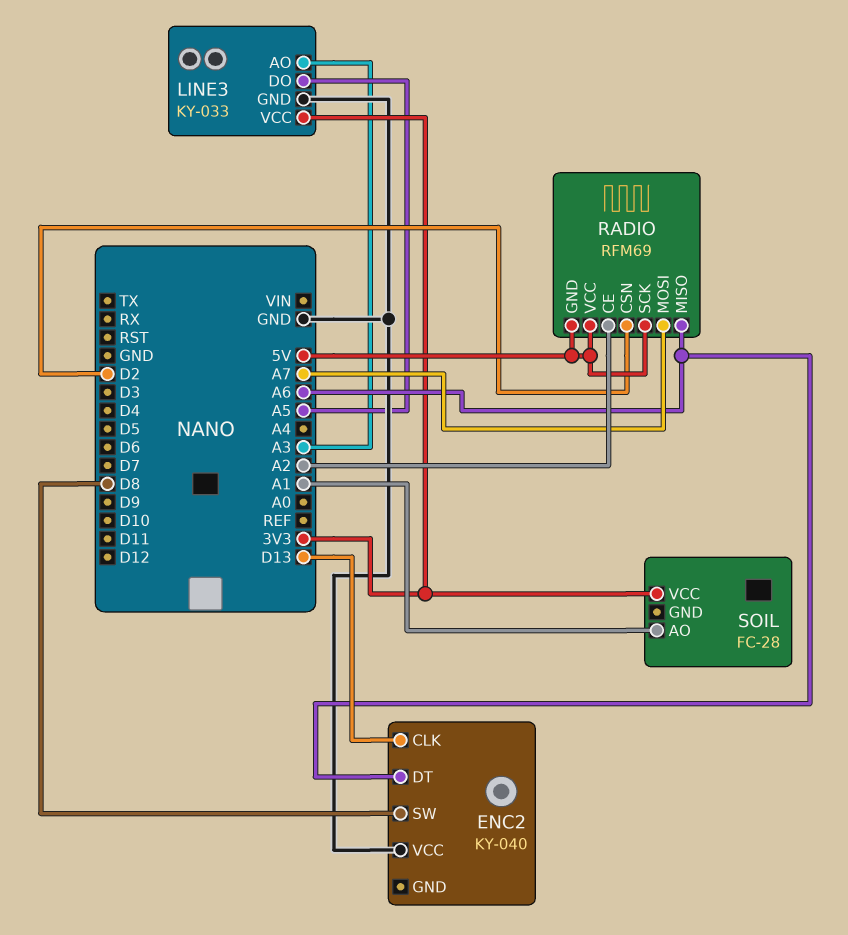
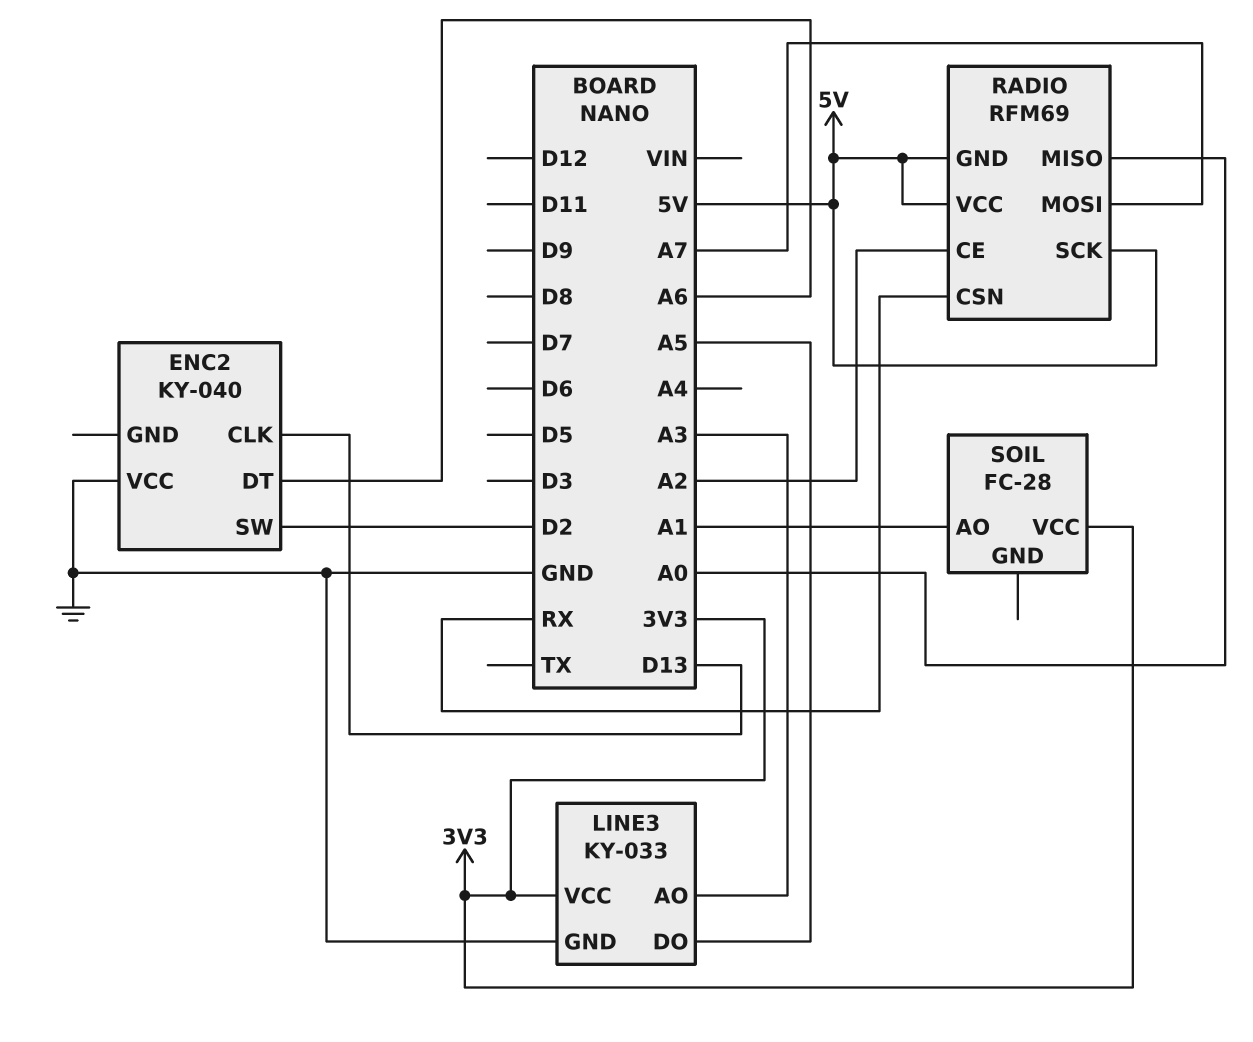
ENC2 pin SW: D8 -> D2
RADIO pin CSN: D2 -> RX
RADIO pin MISO: A6 -> A0

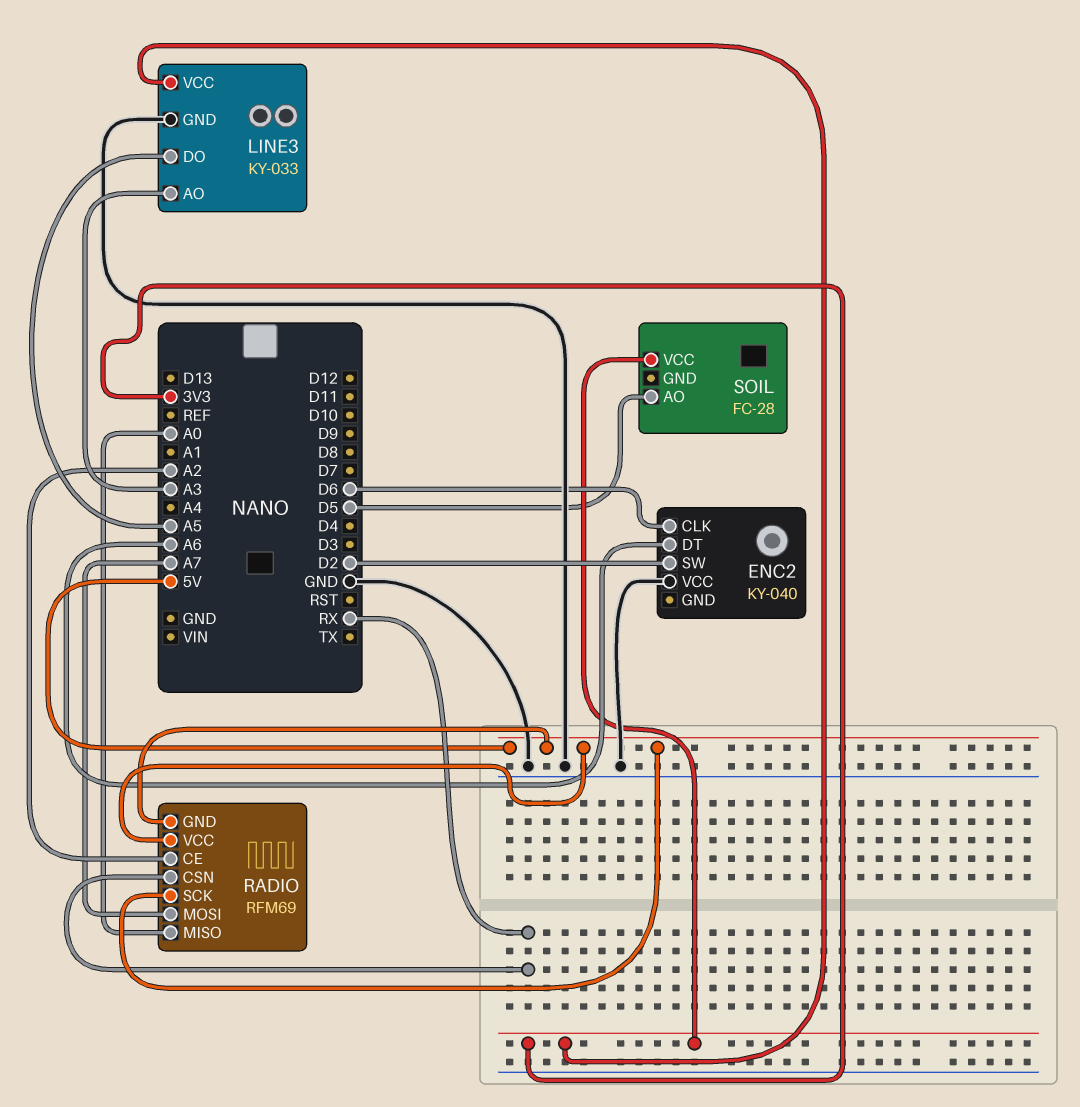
ENC2 pin CLK: D13 -> D6
SOIL pin AO: A1 -> D5

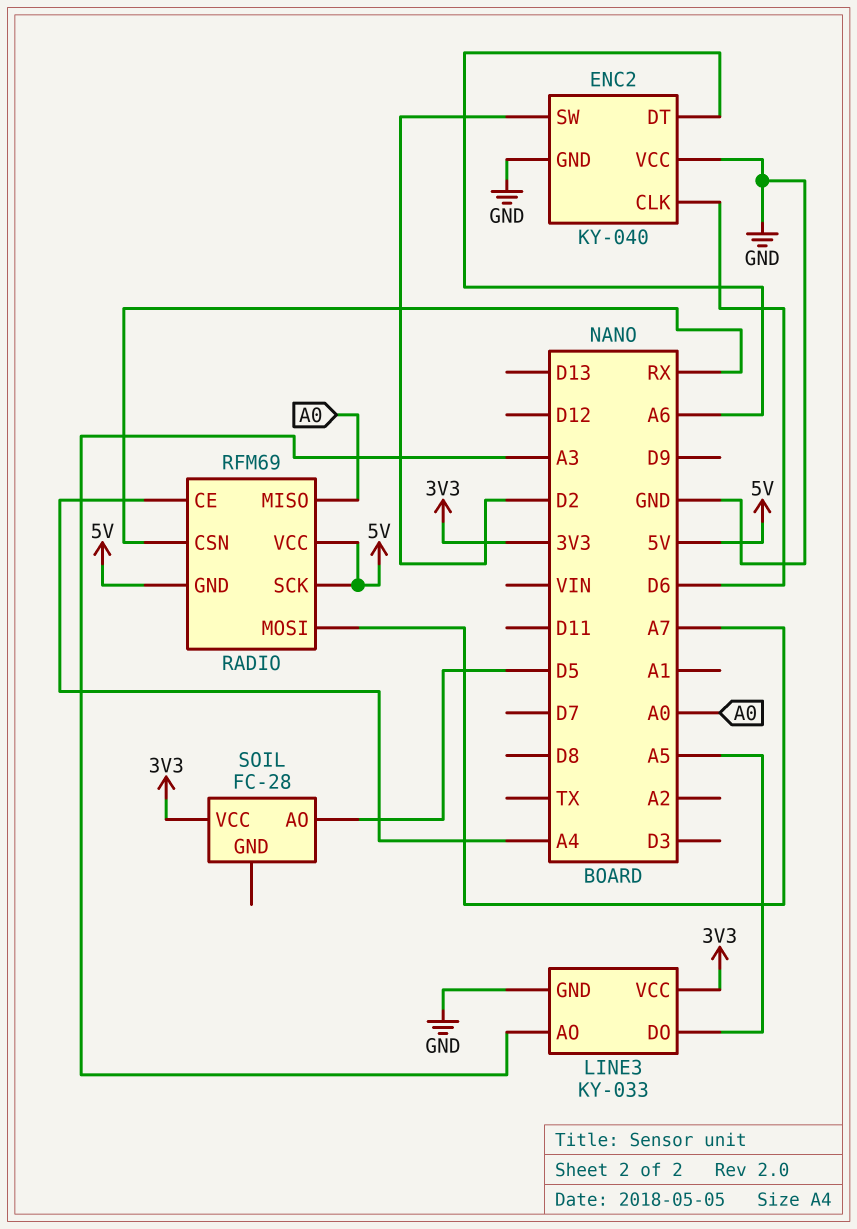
ENC2 pin GND: none -> GND
RADIO pin CE: A2 -> A4

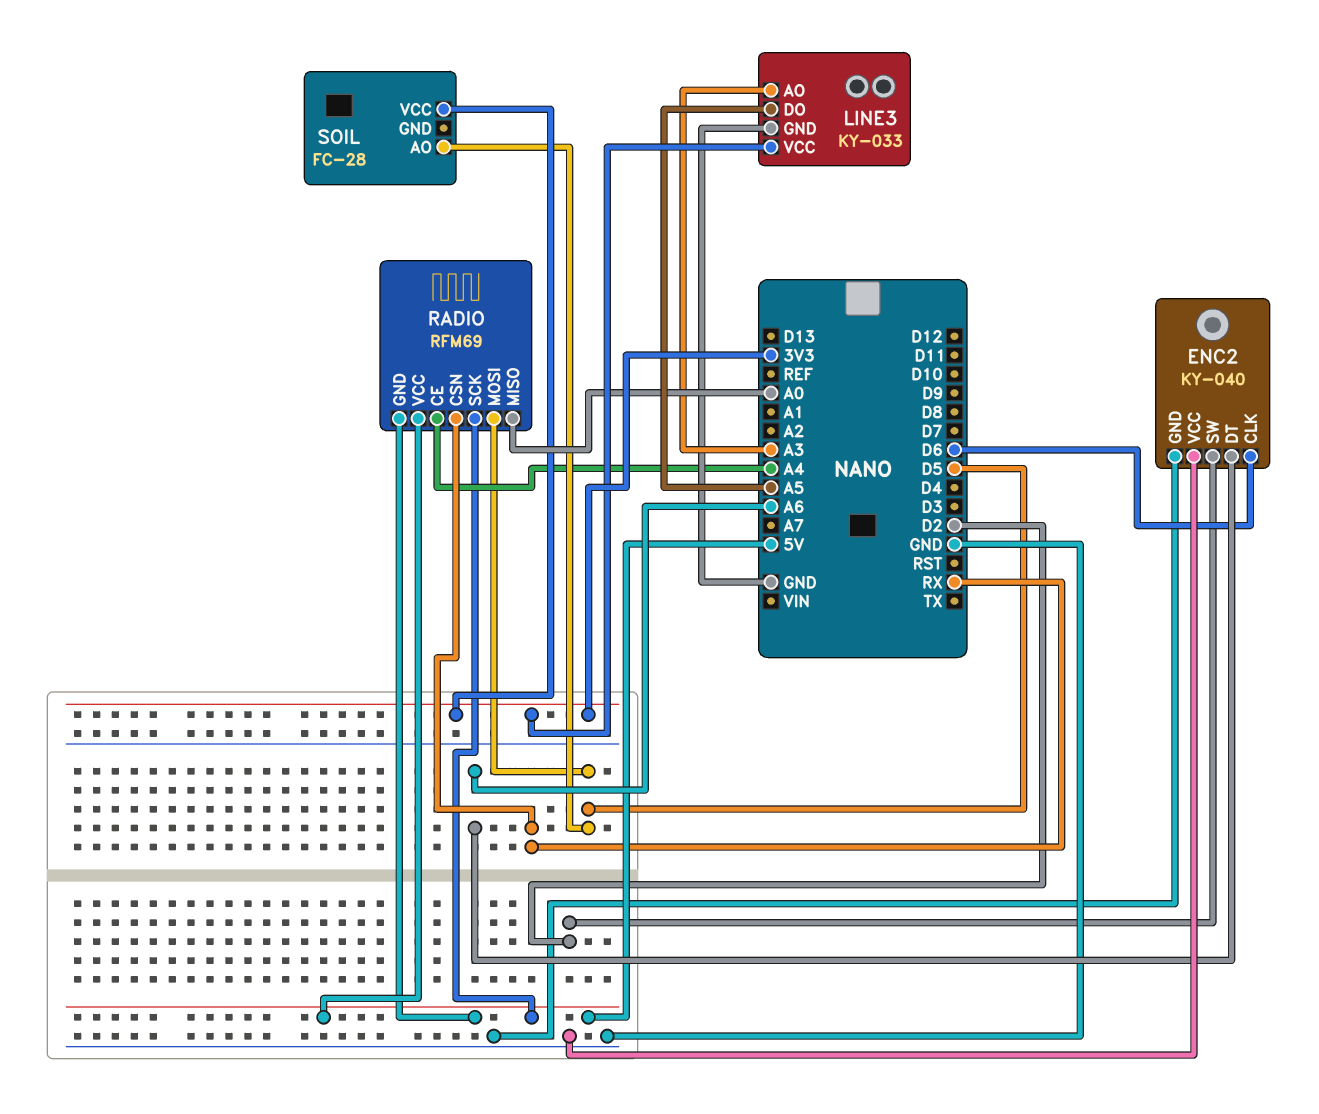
RADIO pin MOSI: A7 -> D5

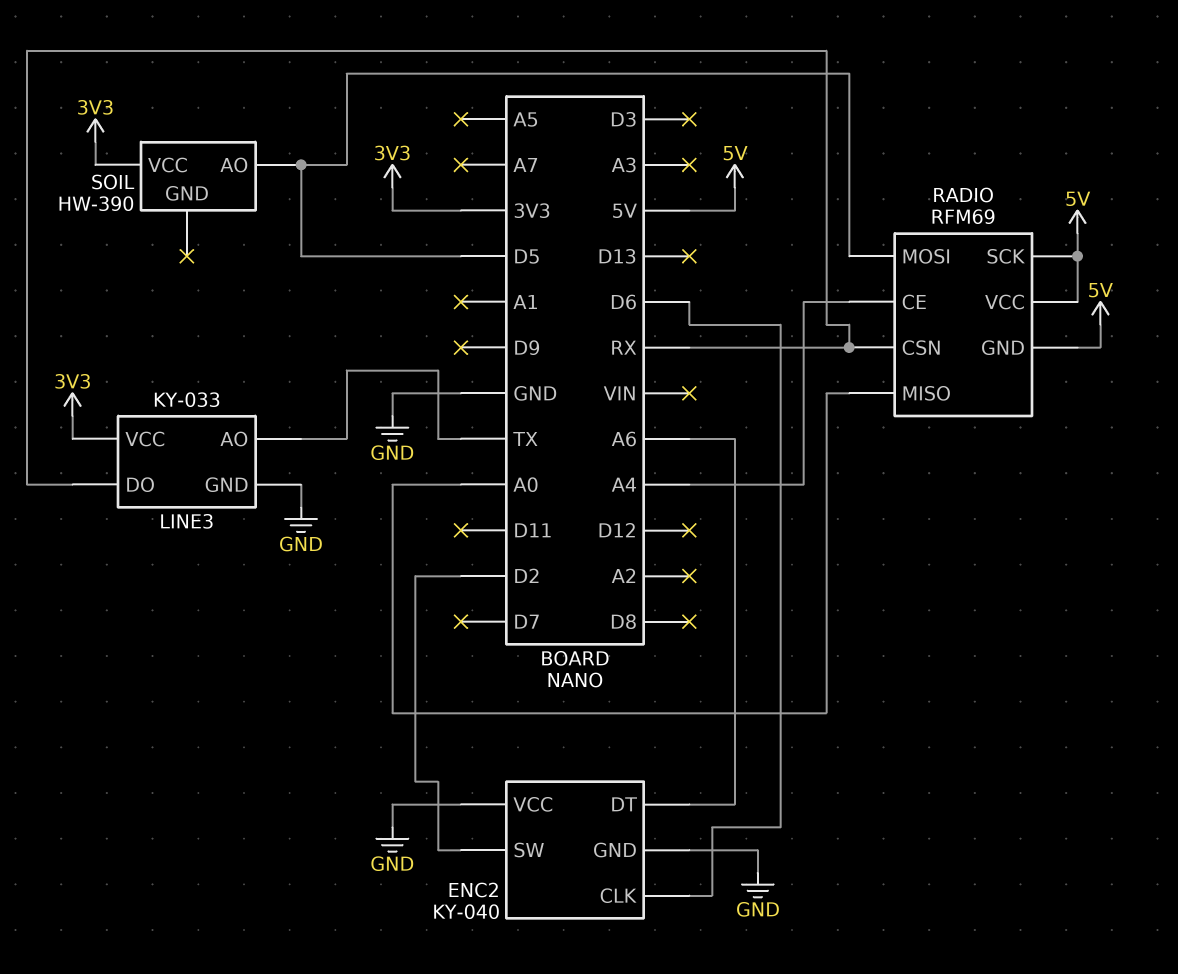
LINE3 pin AO: A3 -> TX
LINE3 pin DO: A5 -> RX
SOIL: FC-28 -> HW-390

